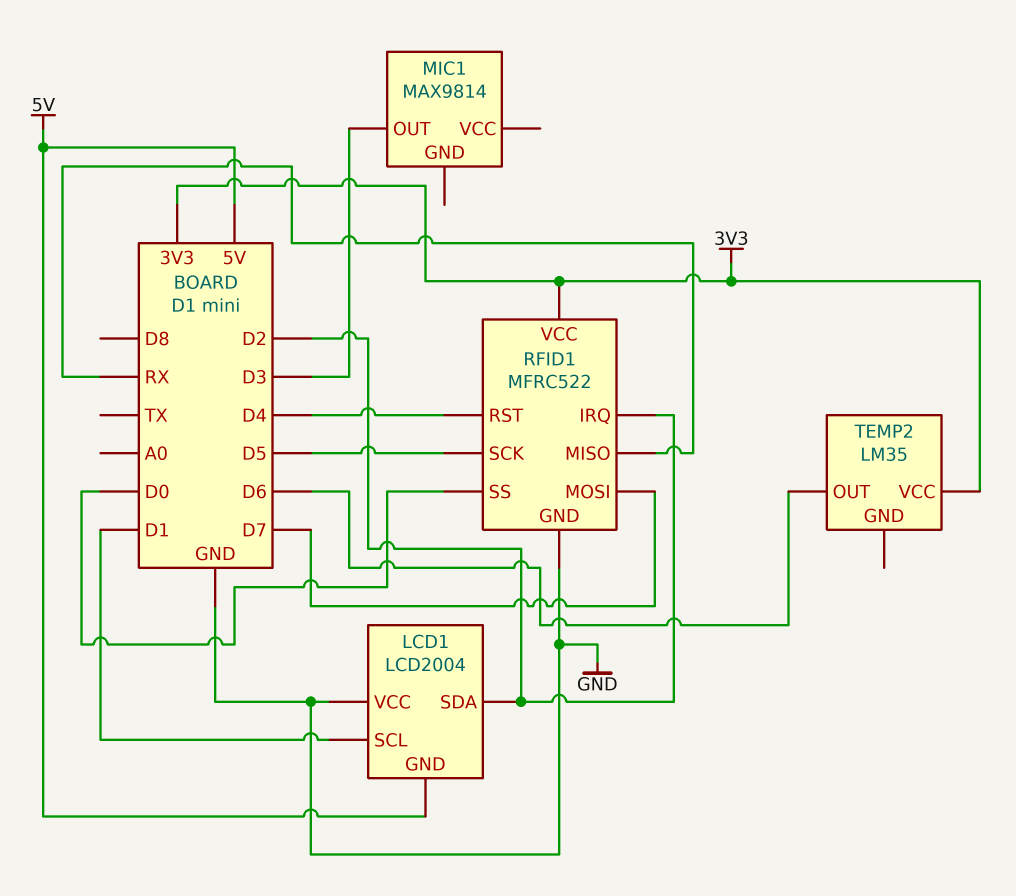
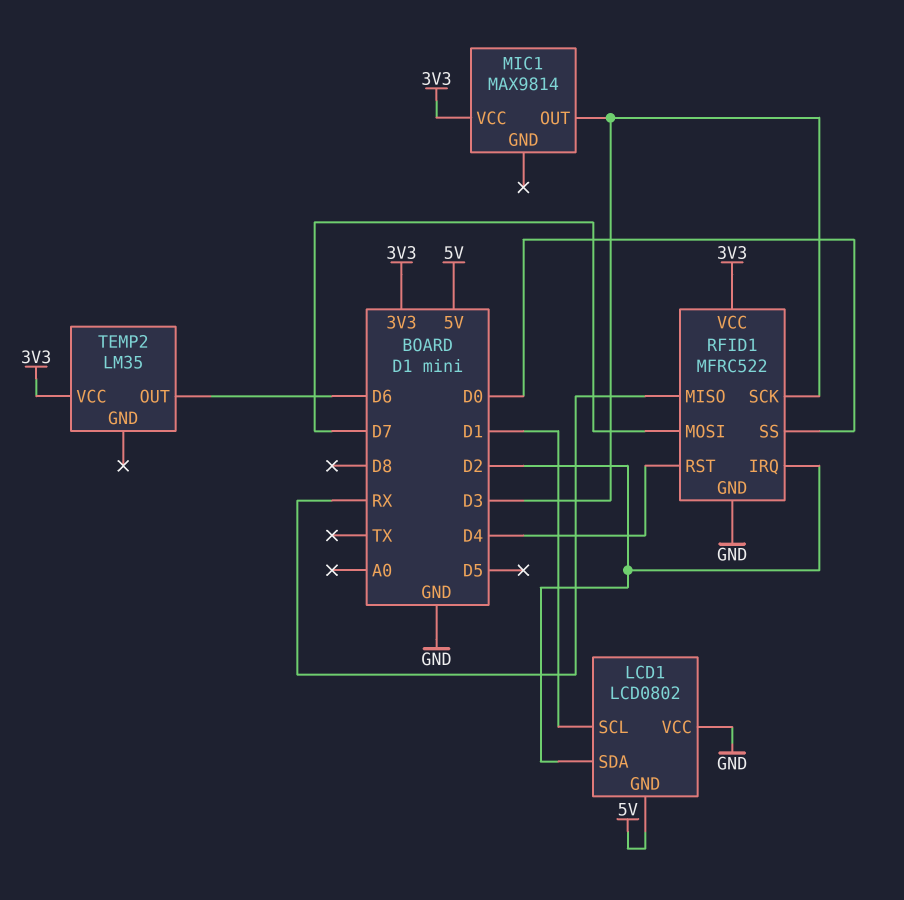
LCD1: LCD2004 -> LCD0802
MIC1 pin VCC: none -> 3V3
RFID1 pin SCK: D5 -> D3

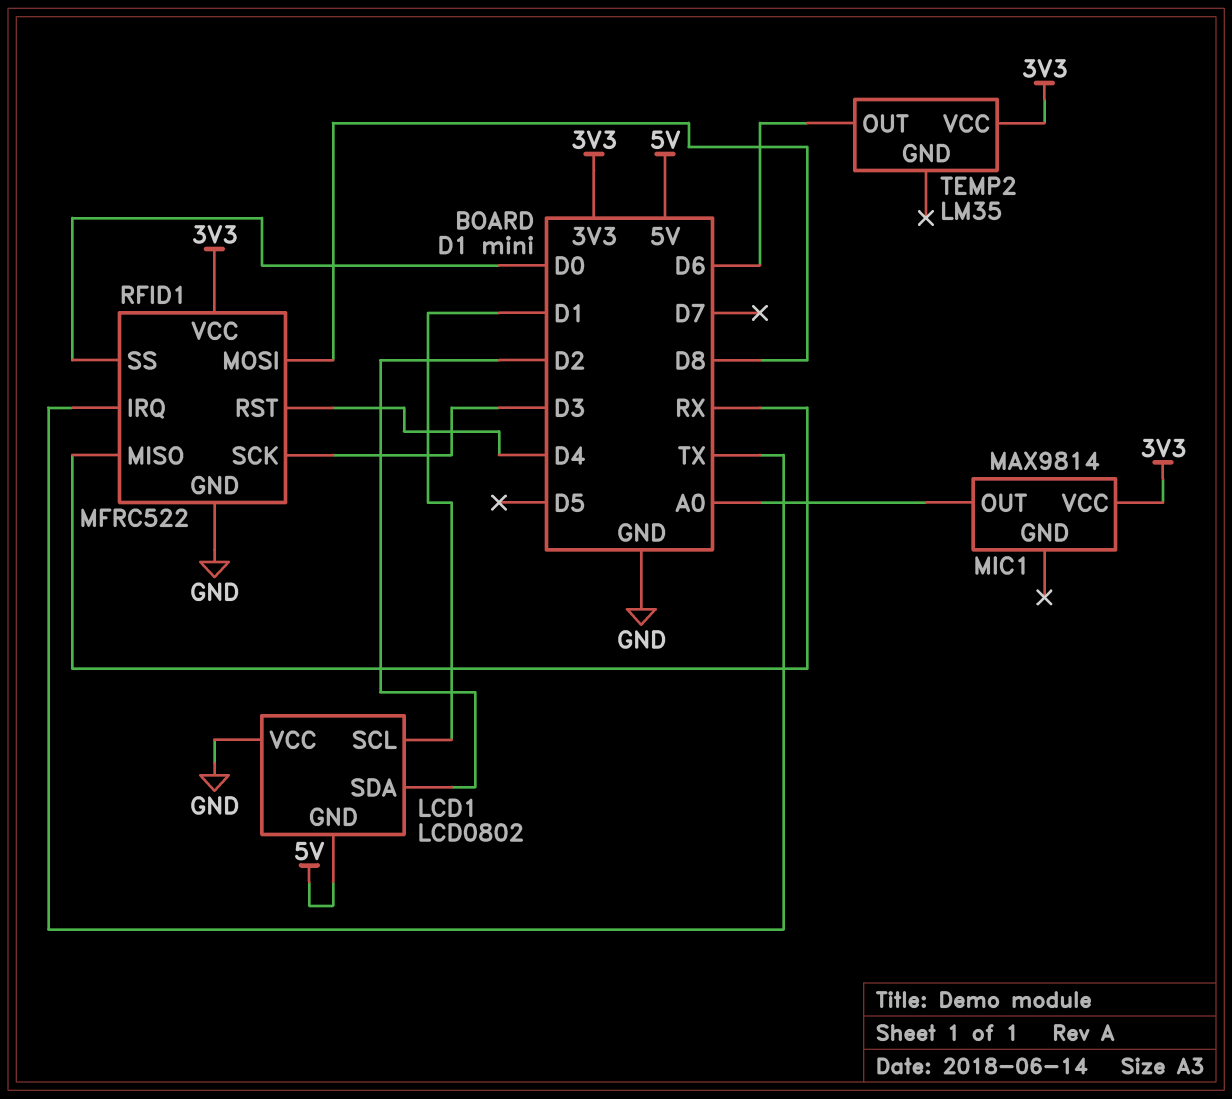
MIC1 pin OUT: D3 -> A0
RFID1 pin IRQ: D2 -> TX
RFID1 pin MOSI: D7 -> D8

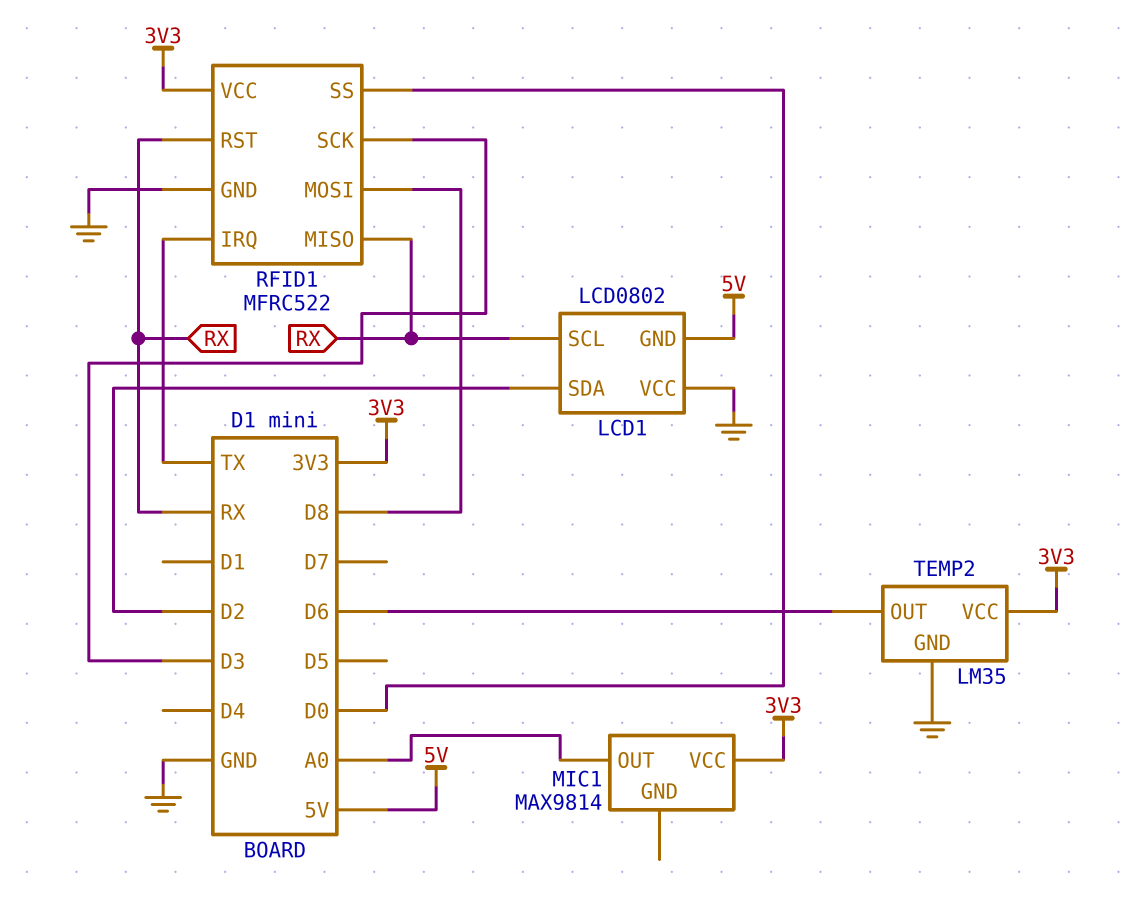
LCD1 pin SCL: D1 -> RX
RFID1 pin RST: D4 -> RX
TEMP2 pin GND: none -> GND

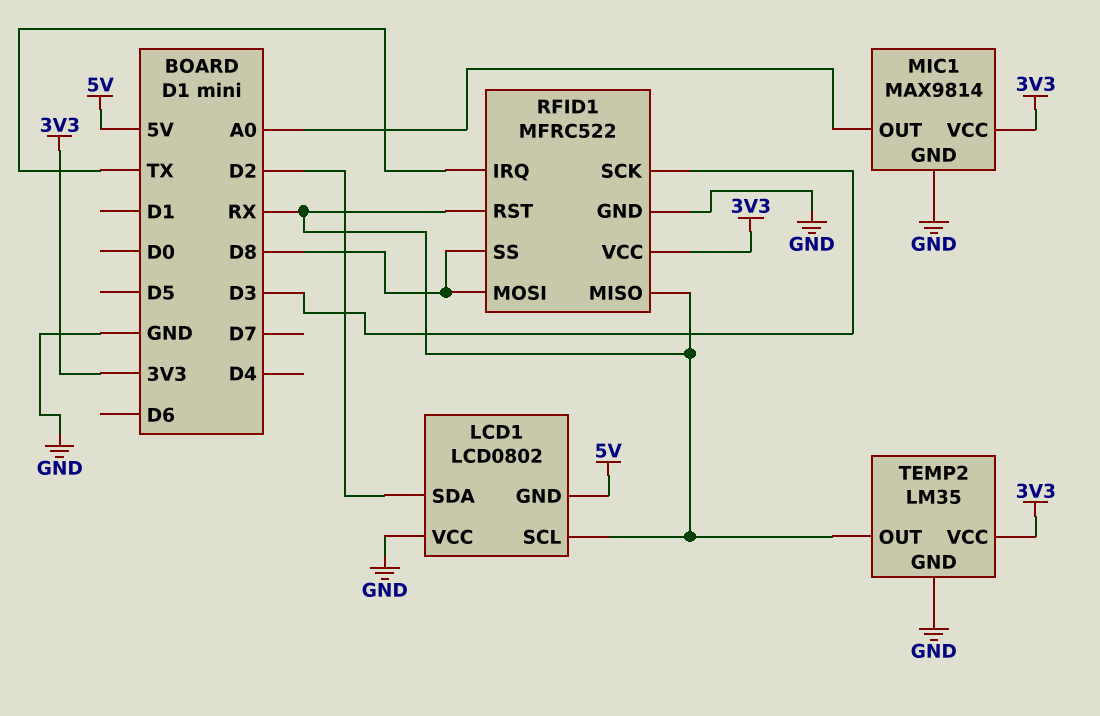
MIC1 pin GND: none -> GND
RFID1 pin SS: D0 -> D8
TEMP2 pin OUT: D6 -> RX

